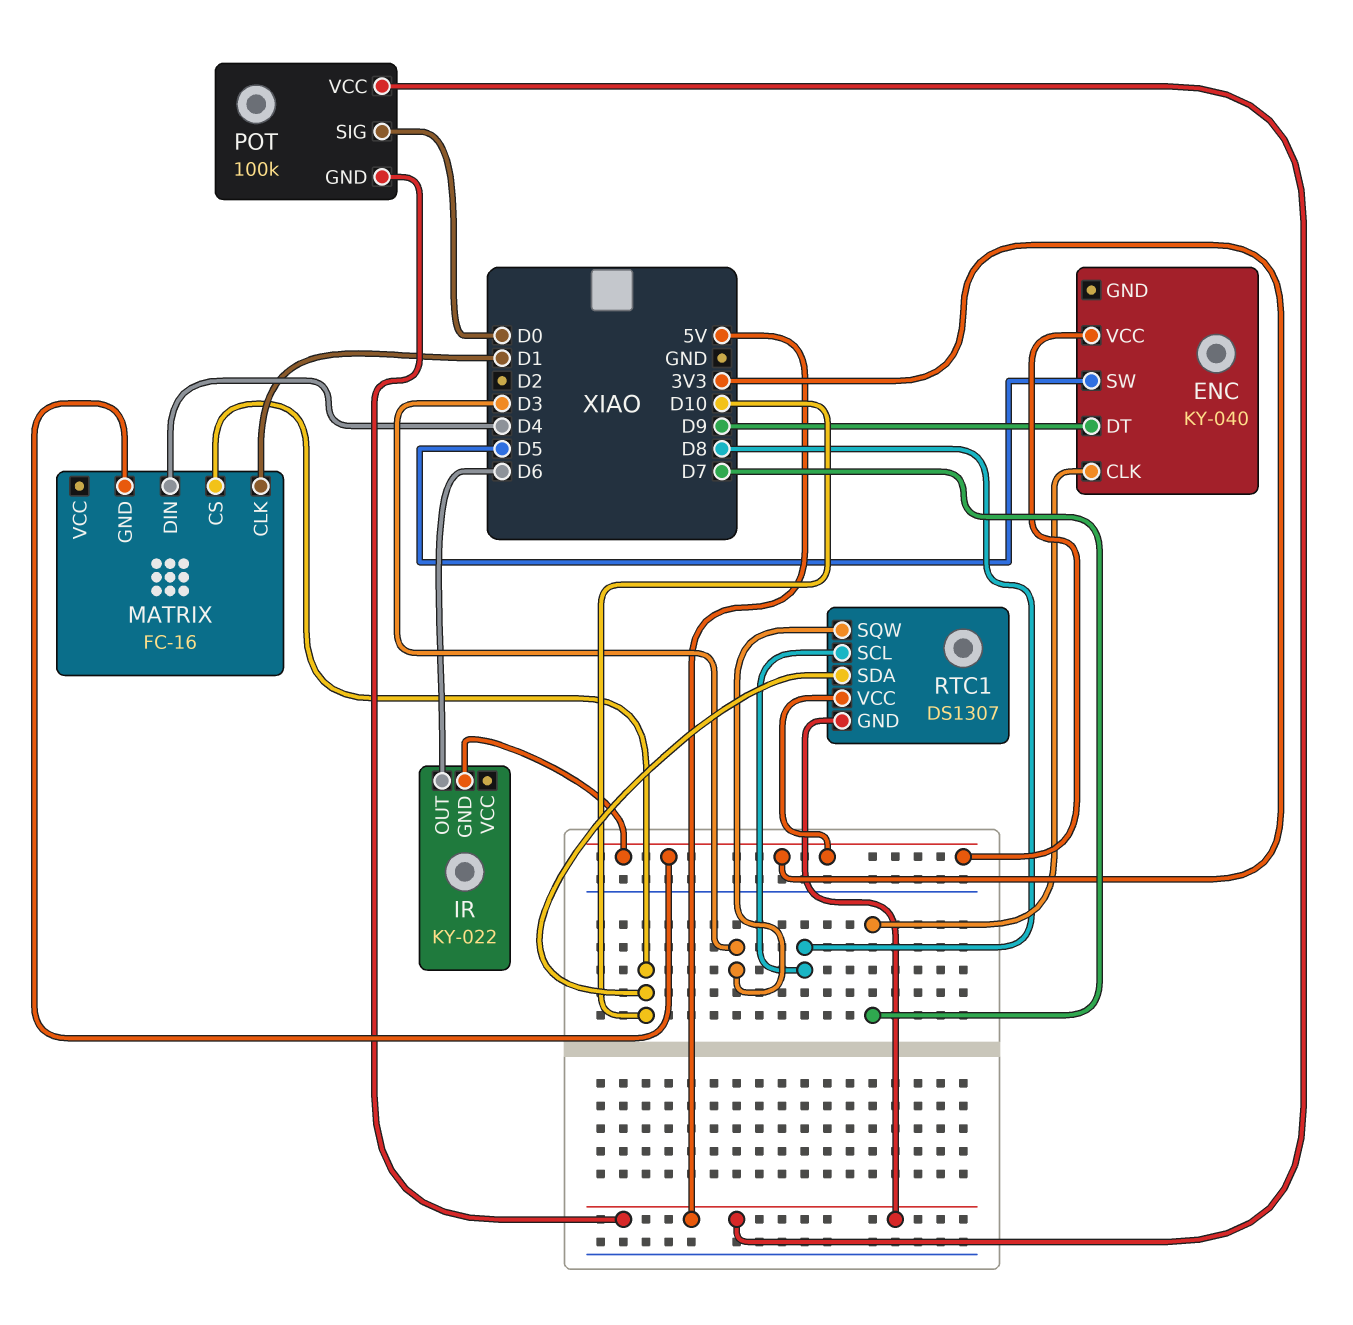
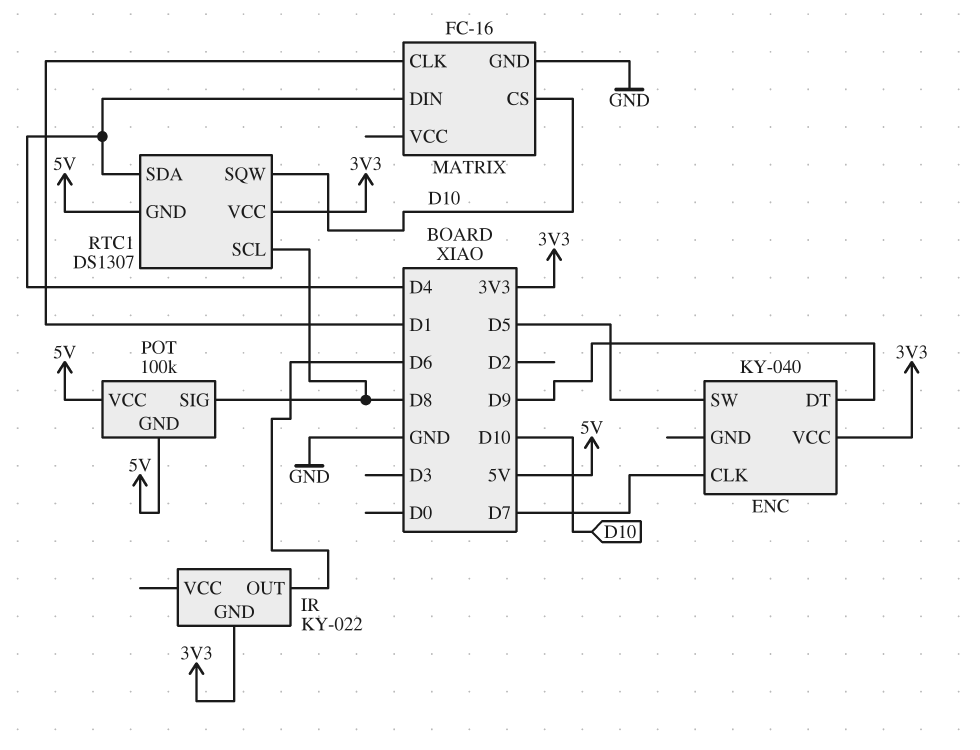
MATRIX pin GND: 3V3 -> GND
POT pin SIG: D0 -> D8
RTC1 pin SDA: D10 -> D4
RTC1 pin SQW: D3 -> D10

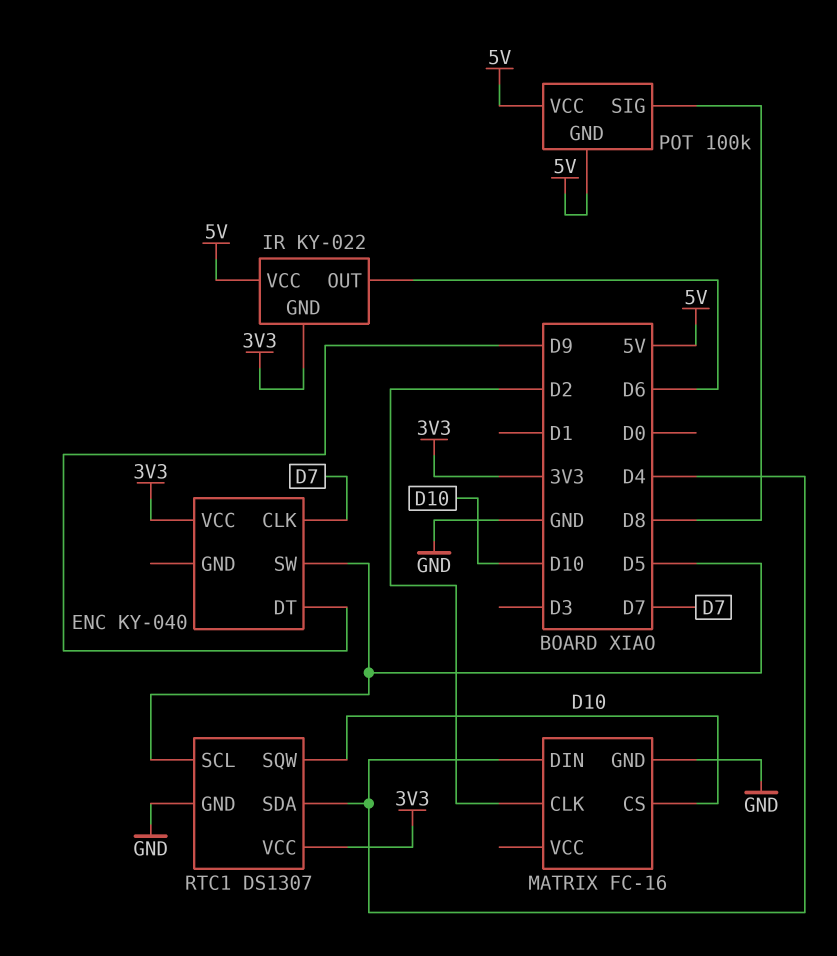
IR pin VCC: none -> 5V
MATRIX pin CLK: D1 -> D2
RTC1 pin GND: 5V -> GND
RTC1 pin SCL: D8 -> D5

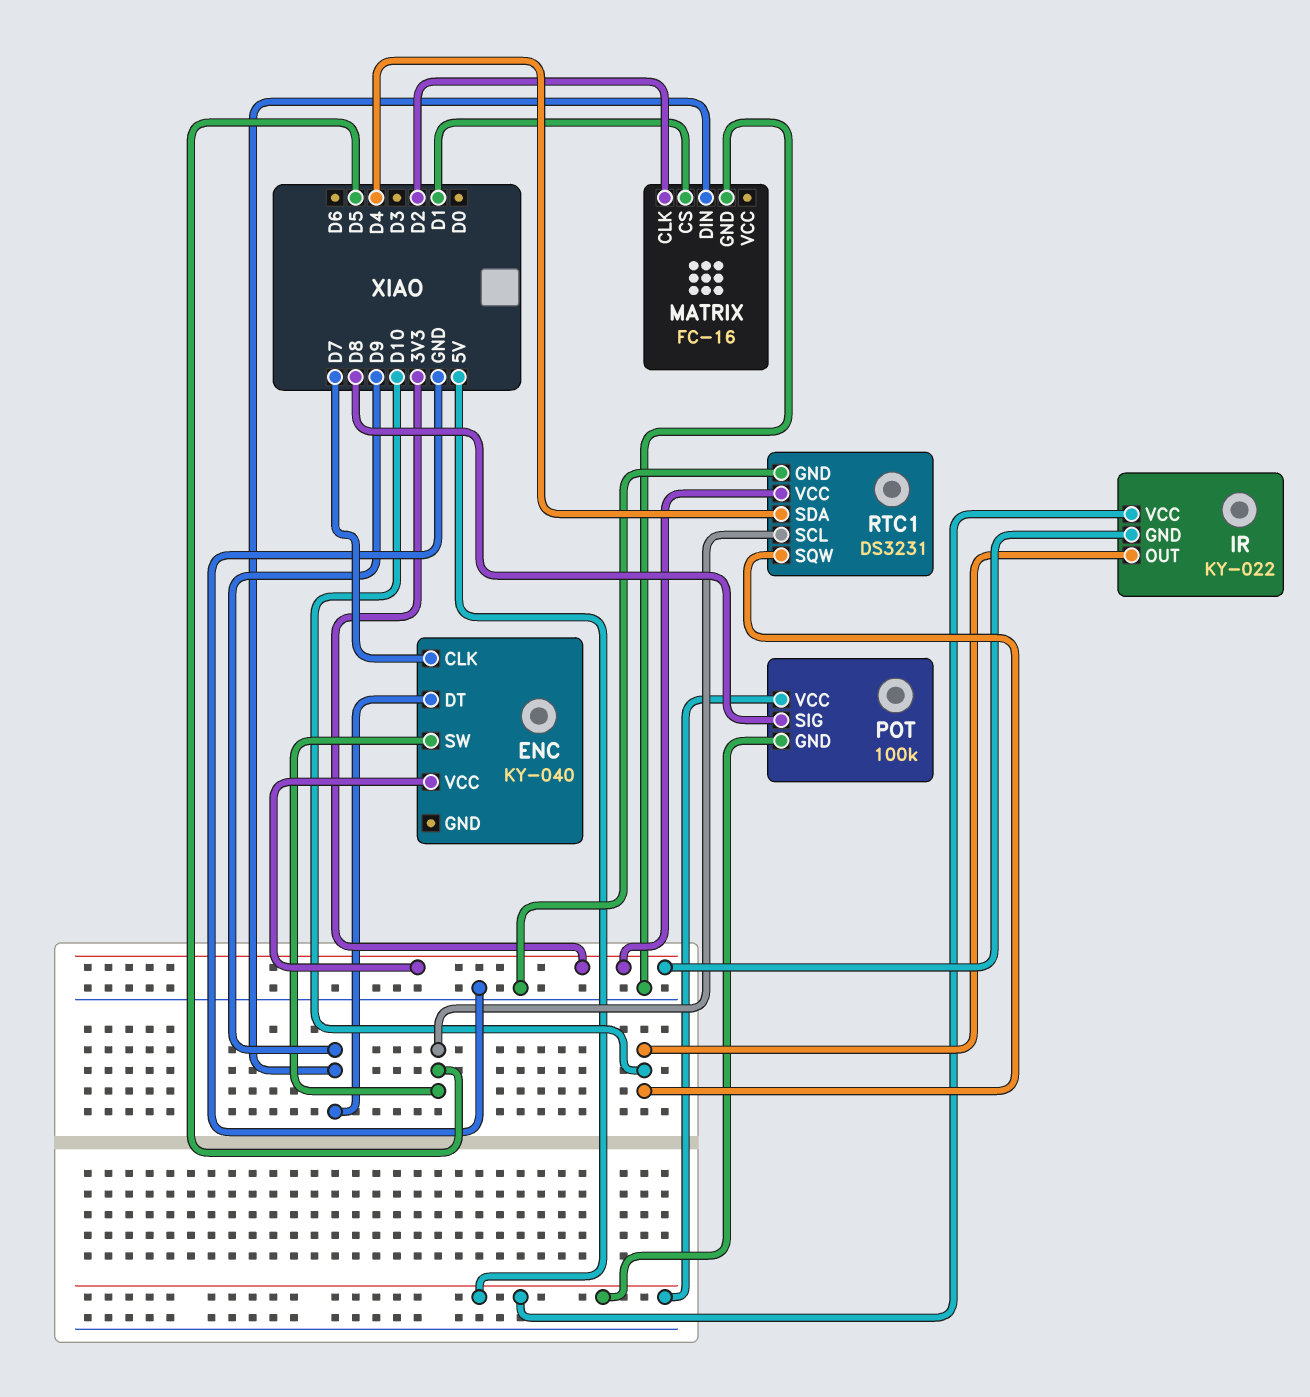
IR pin OUT: D6 -> D10
MATRIX pin CS: D10 -> D1
MATRIX pin DIN: D4 -> D9
RTC1: DS1307 -> DS3231

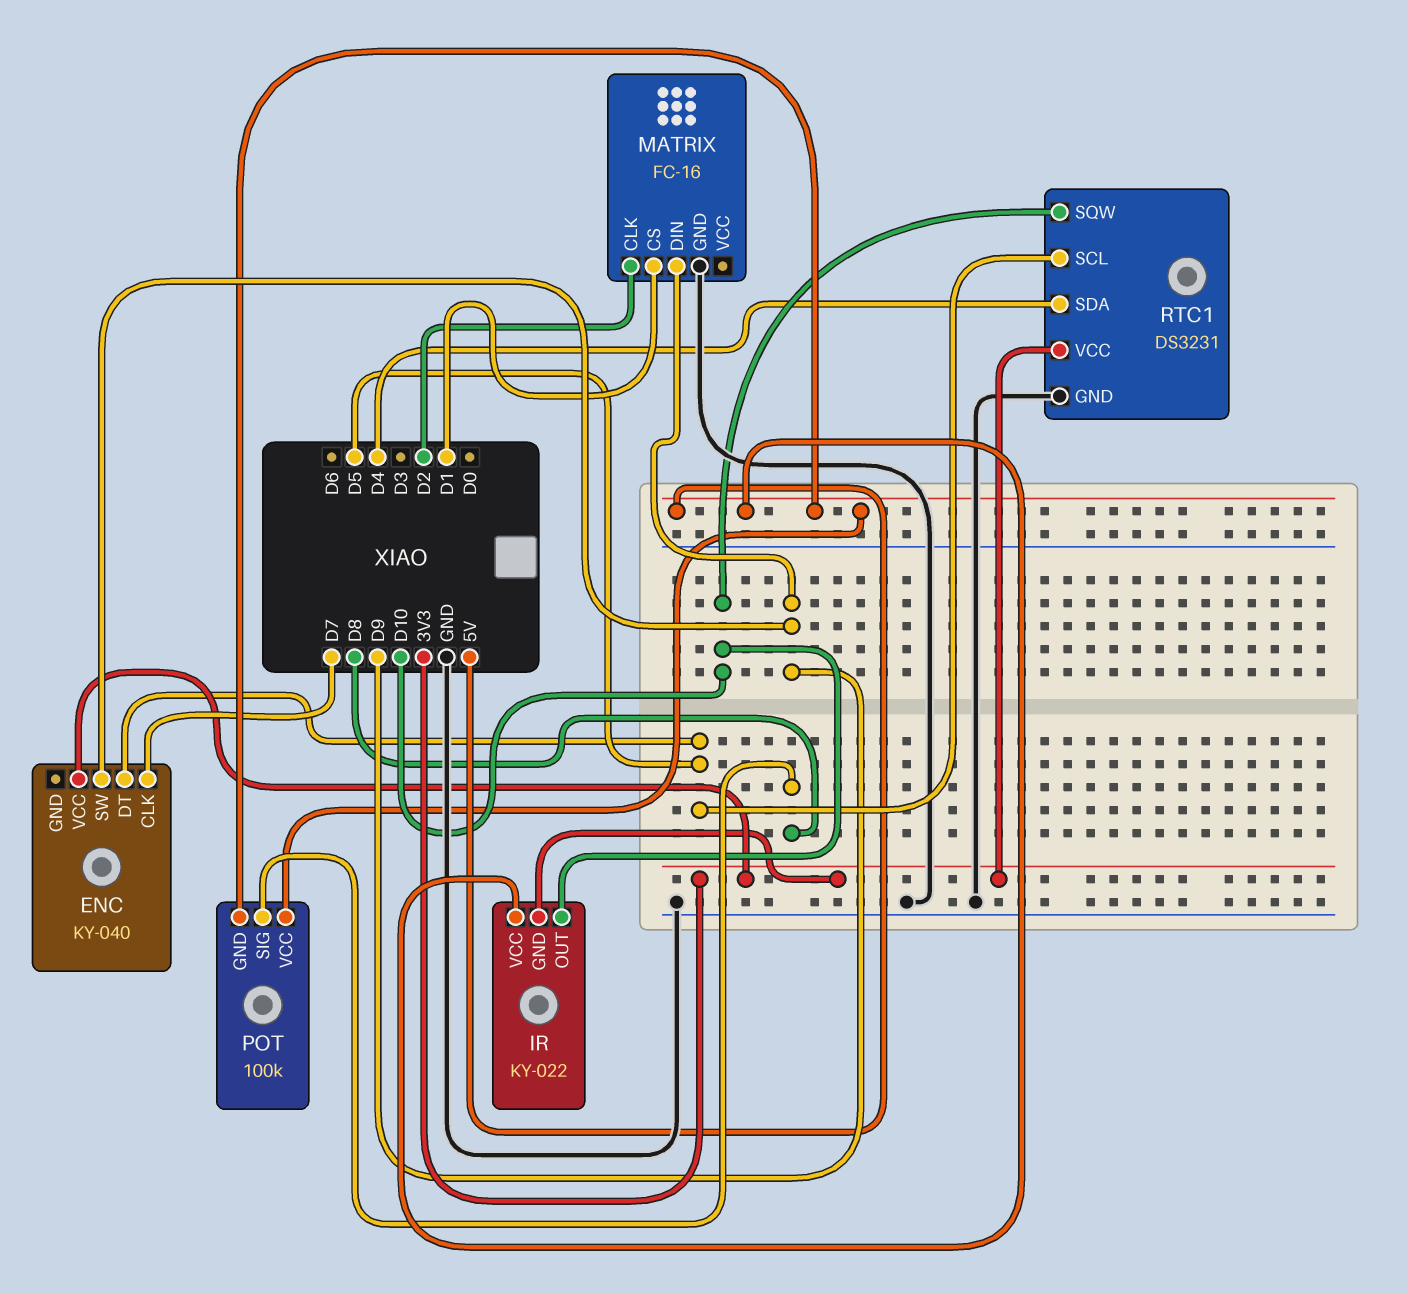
ENC pin DT: D9 -> D5
ENC pin SW: D5 -> D9

